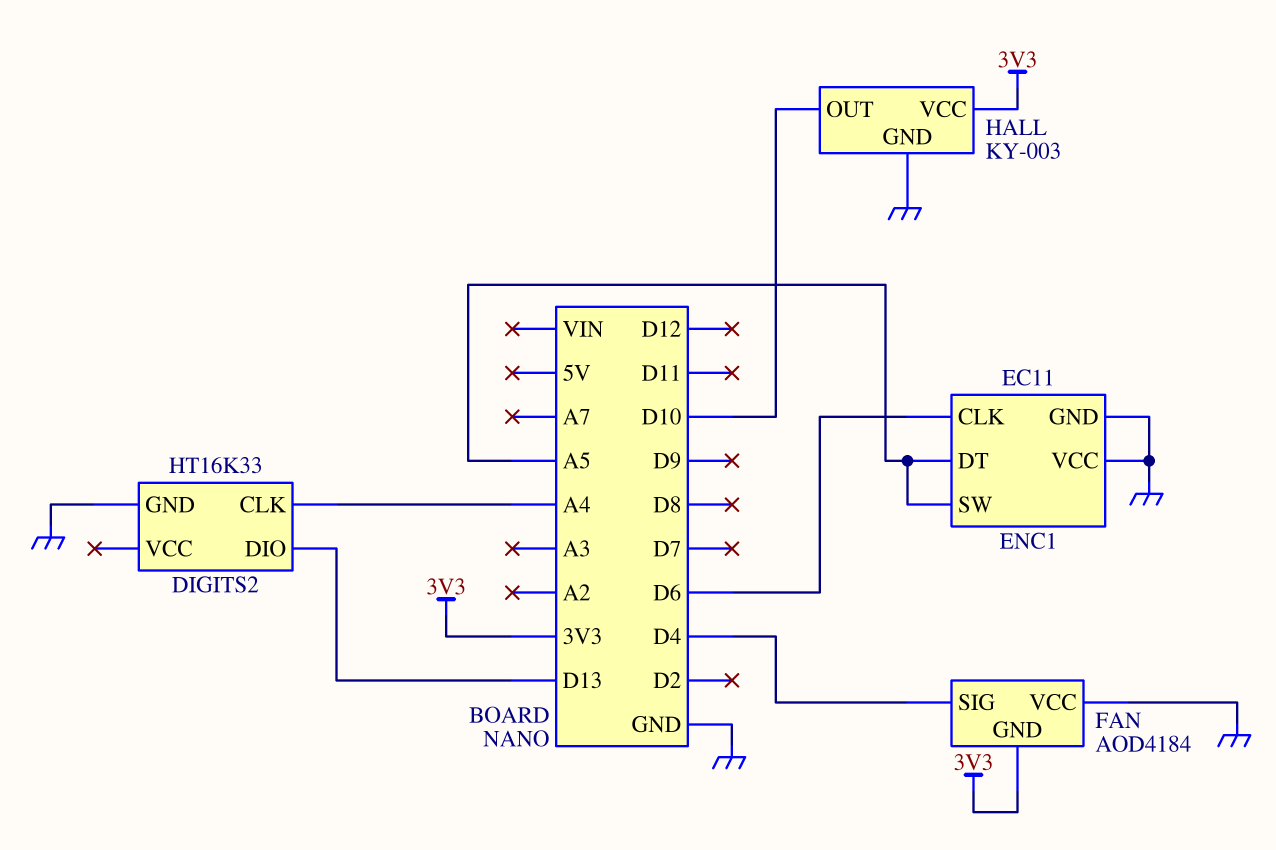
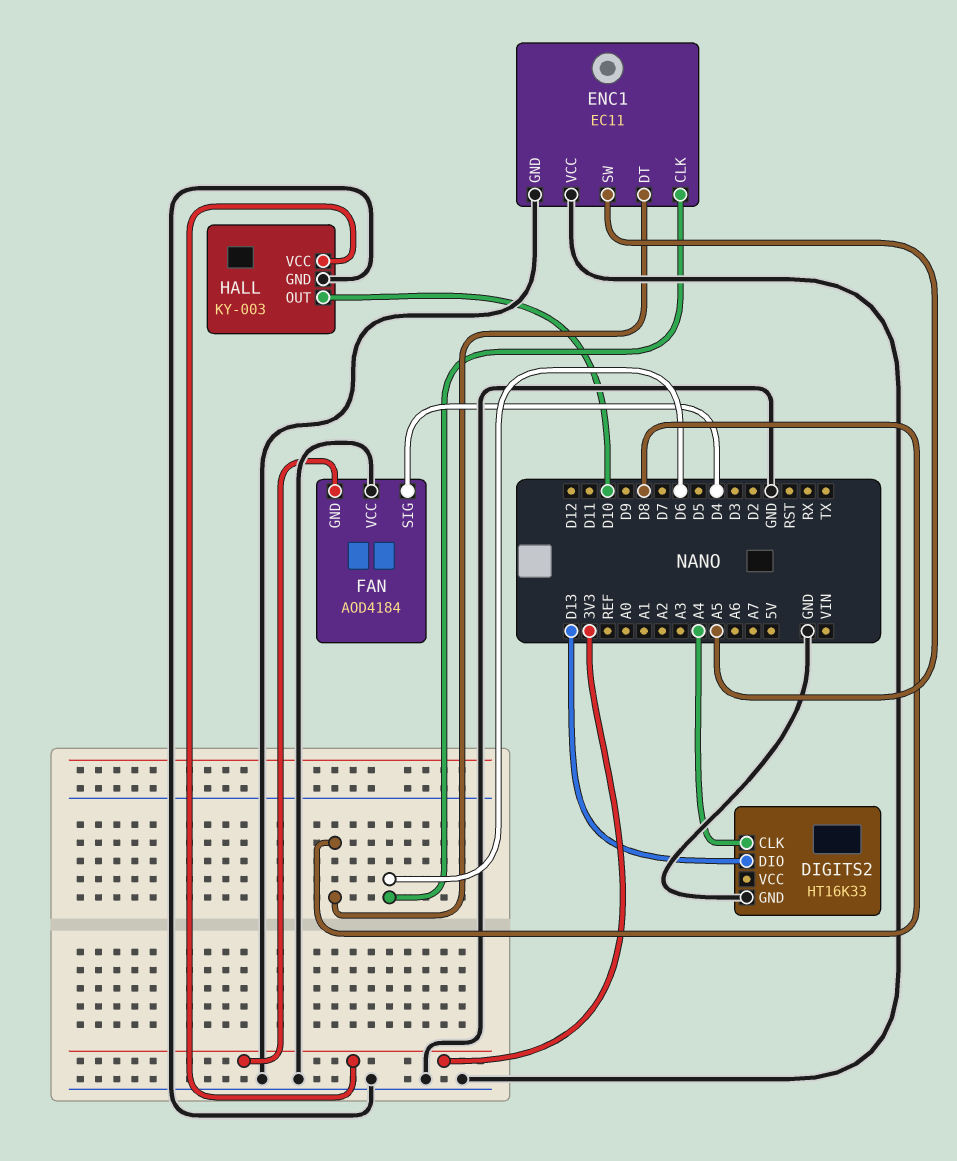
ENC1 pin DT: A5 -> D8

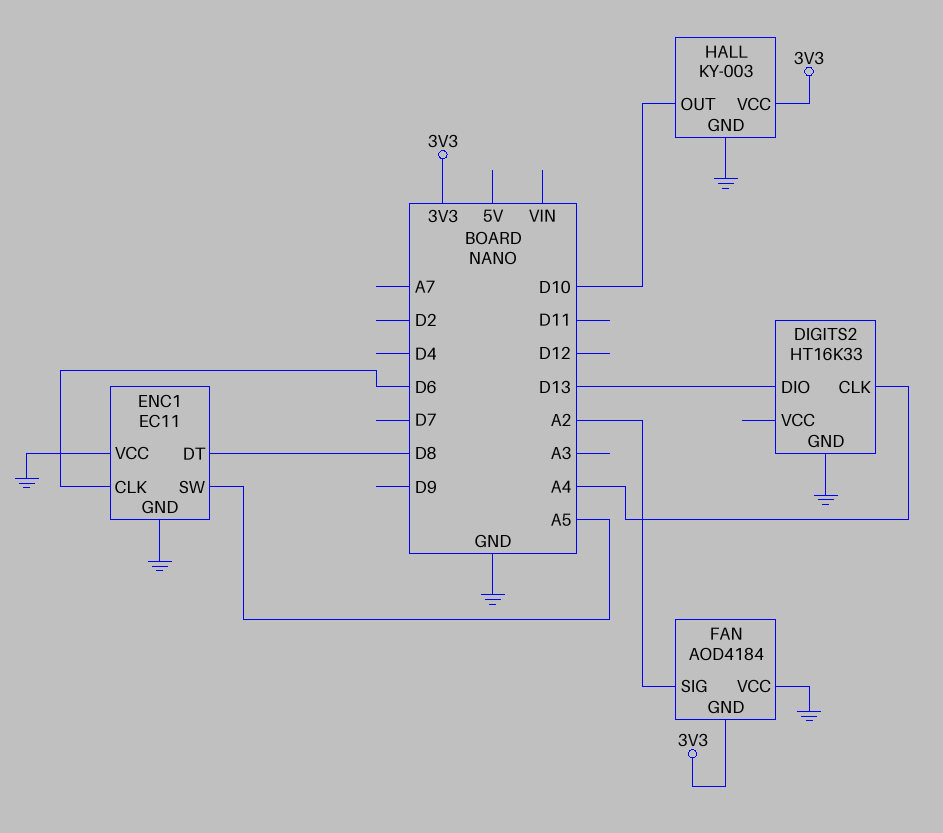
FAN pin SIG: D4 -> A2

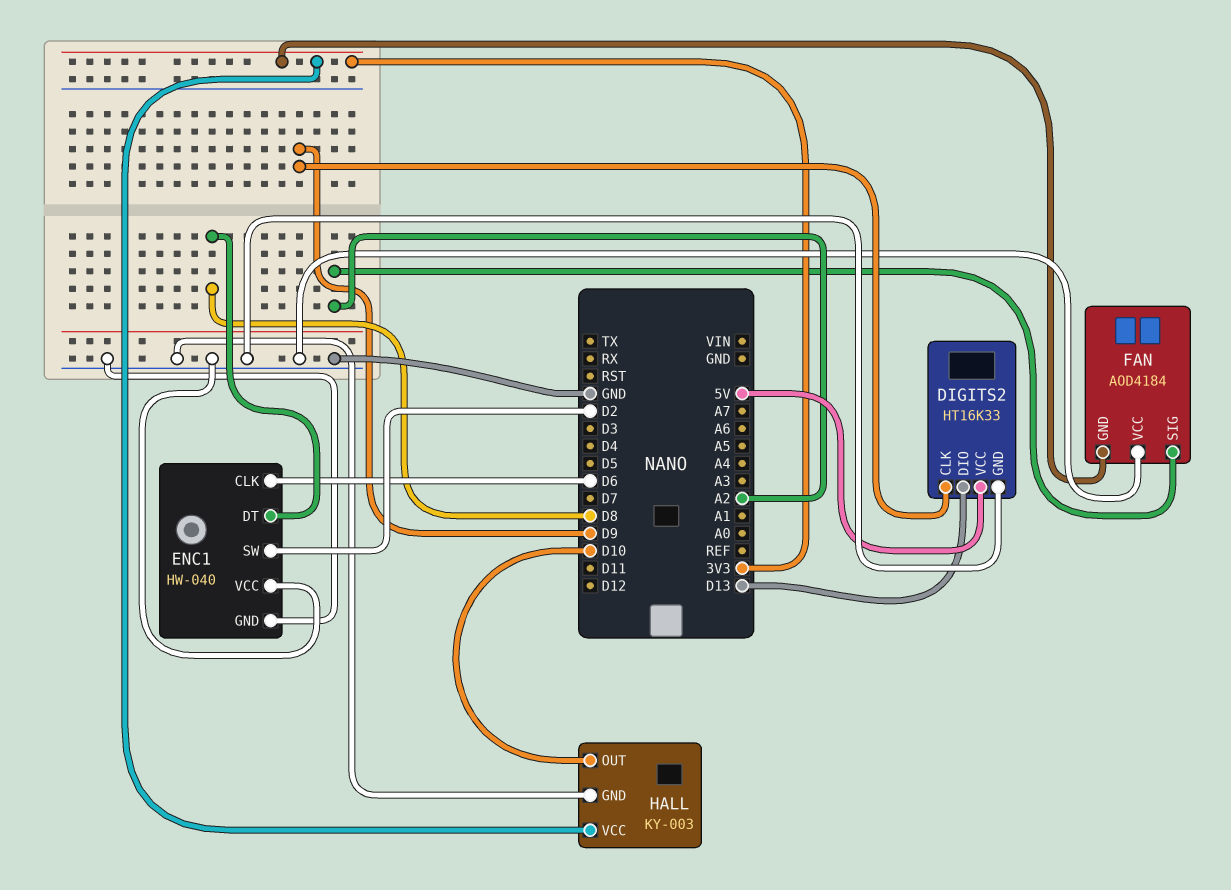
DIGITS2 pin CLK: A4 -> D9
DIGITS2 pin VCC: none -> 5V
ENC1: EC11 -> HW-040
ENC1 pin SW: A5 -> D2

